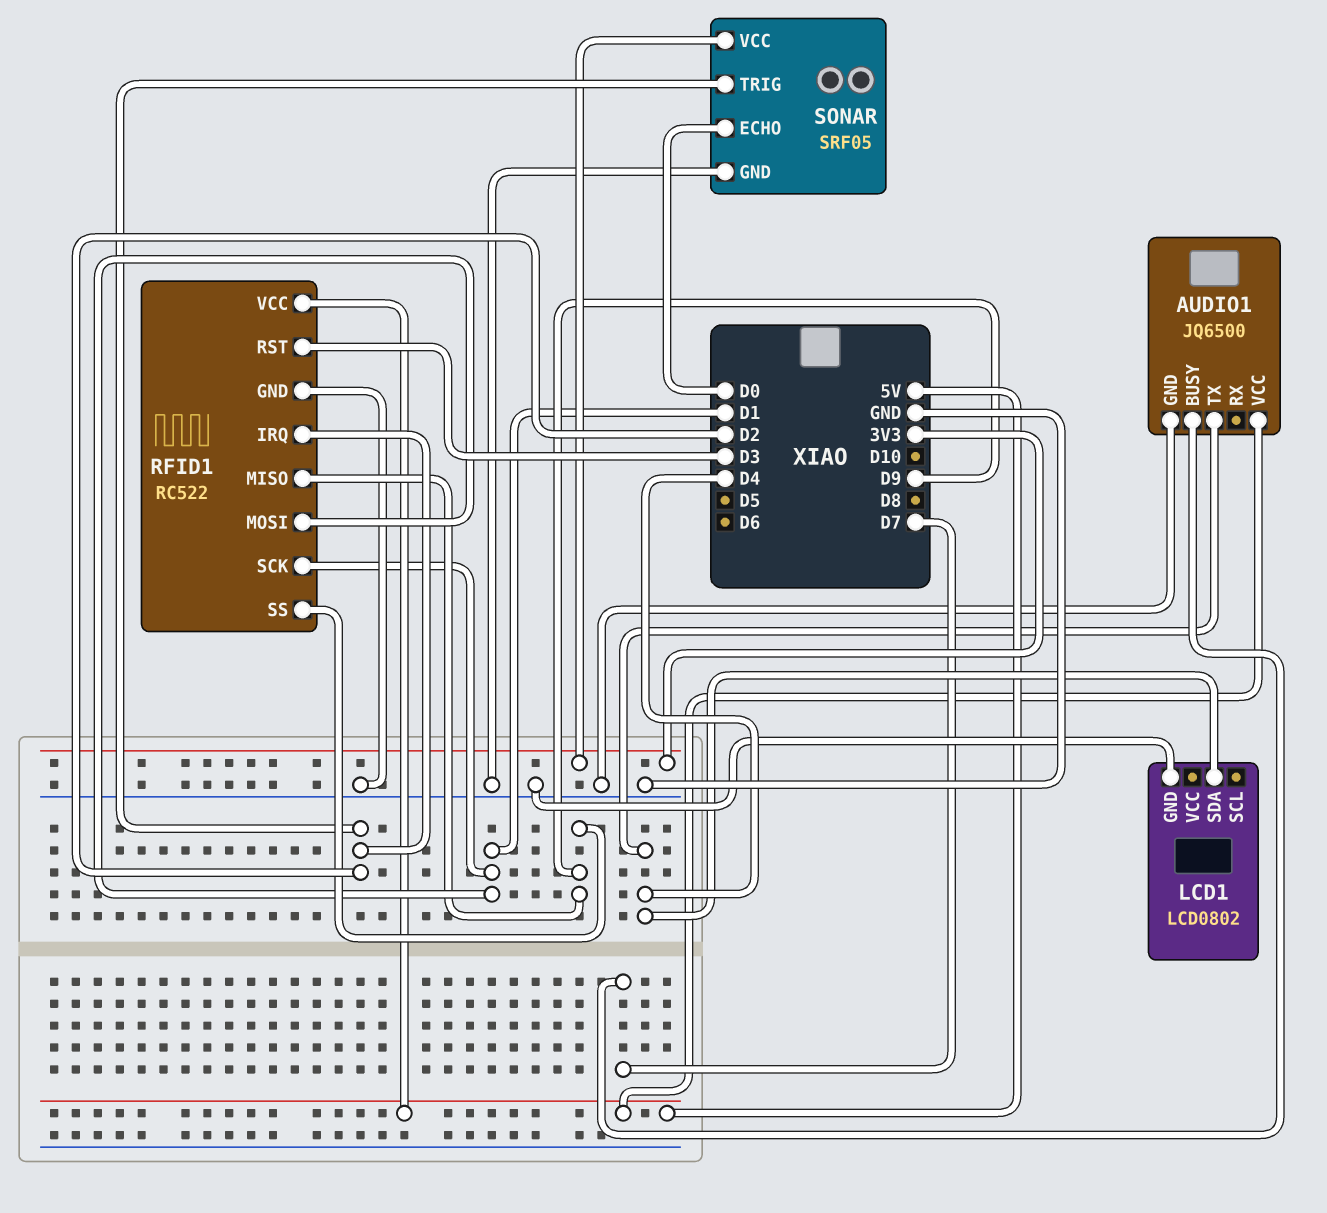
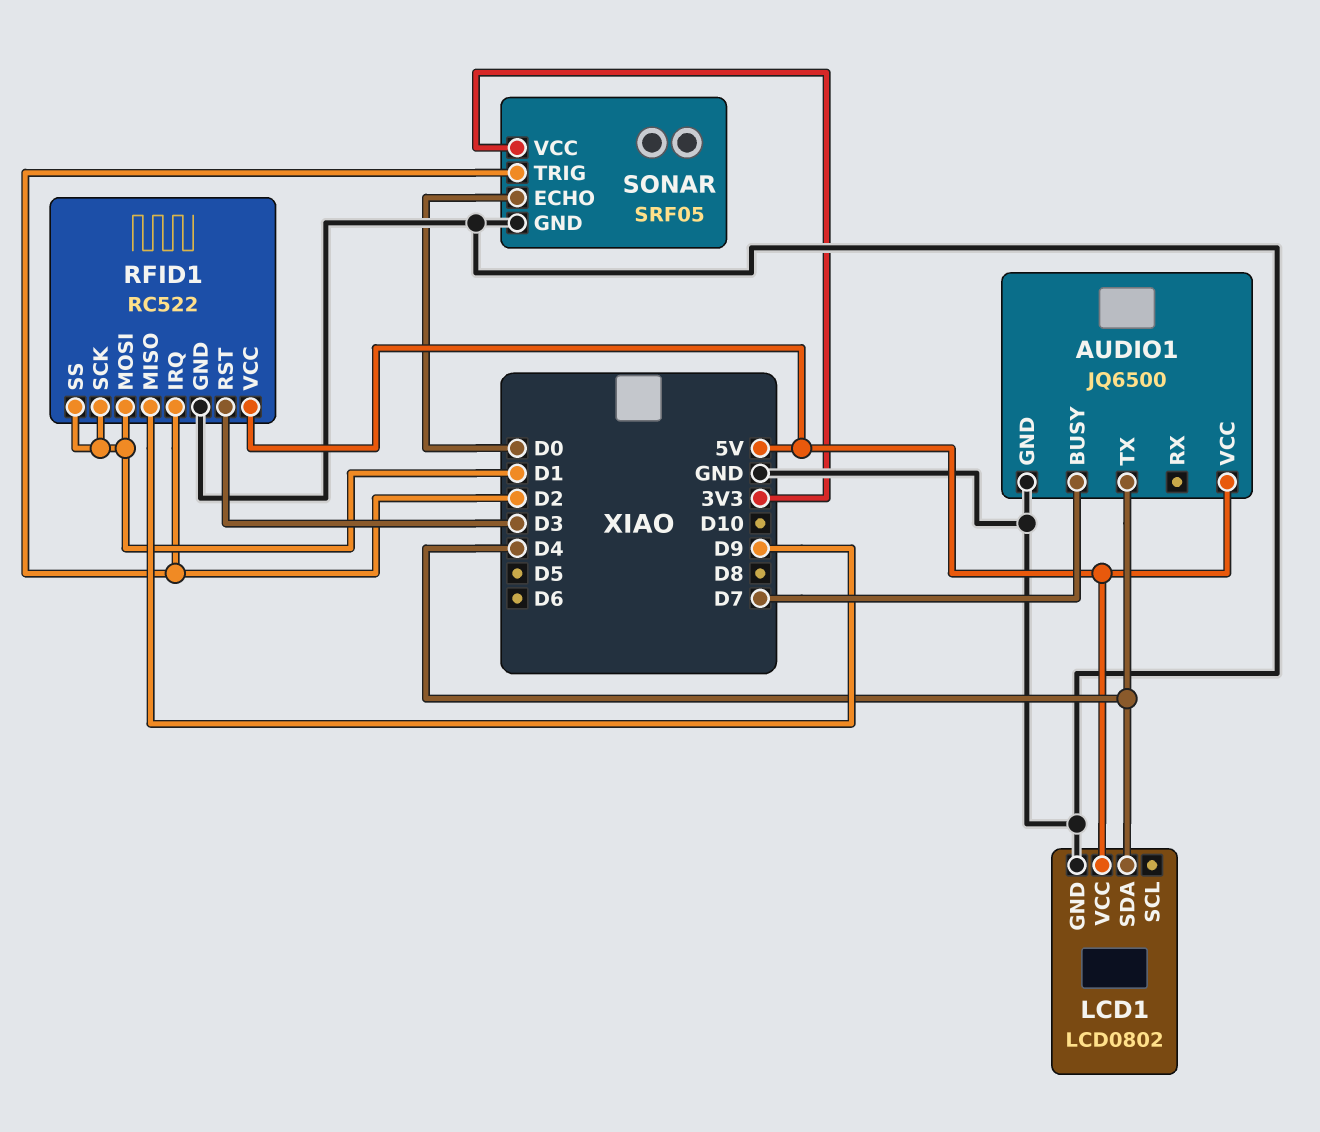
LCD1 pin VCC: none -> 5V
RFID1 pin SS: D9 -> D1

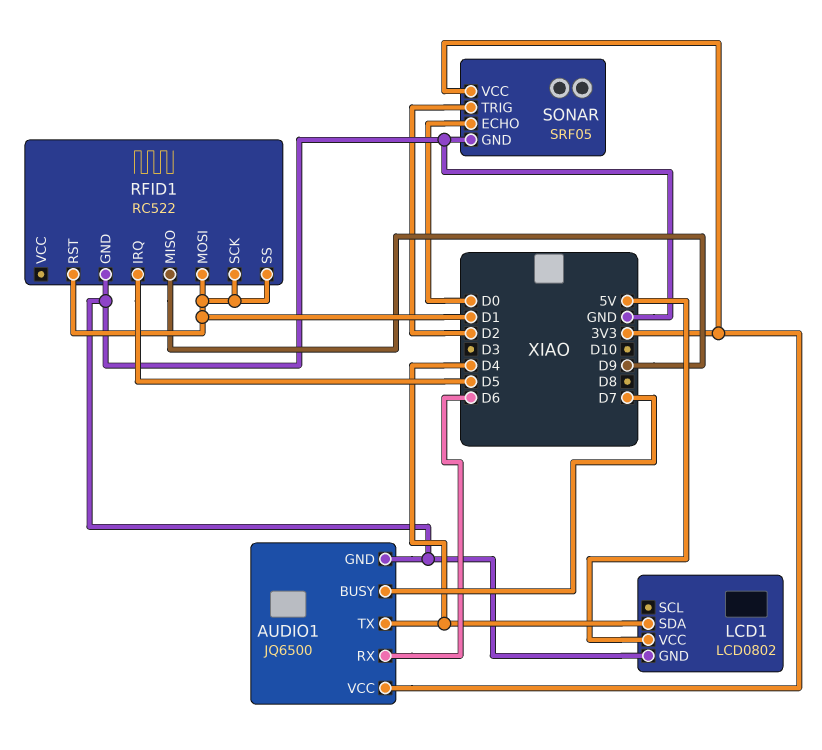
AUDIO1 pin RX: none -> D6
AUDIO1 pin VCC: 5V -> 3V3
RFID1 pin IRQ: D2 -> D5
RFID1 pin RST: D3 -> D1
RFID1 pin VCC: 5V -> none

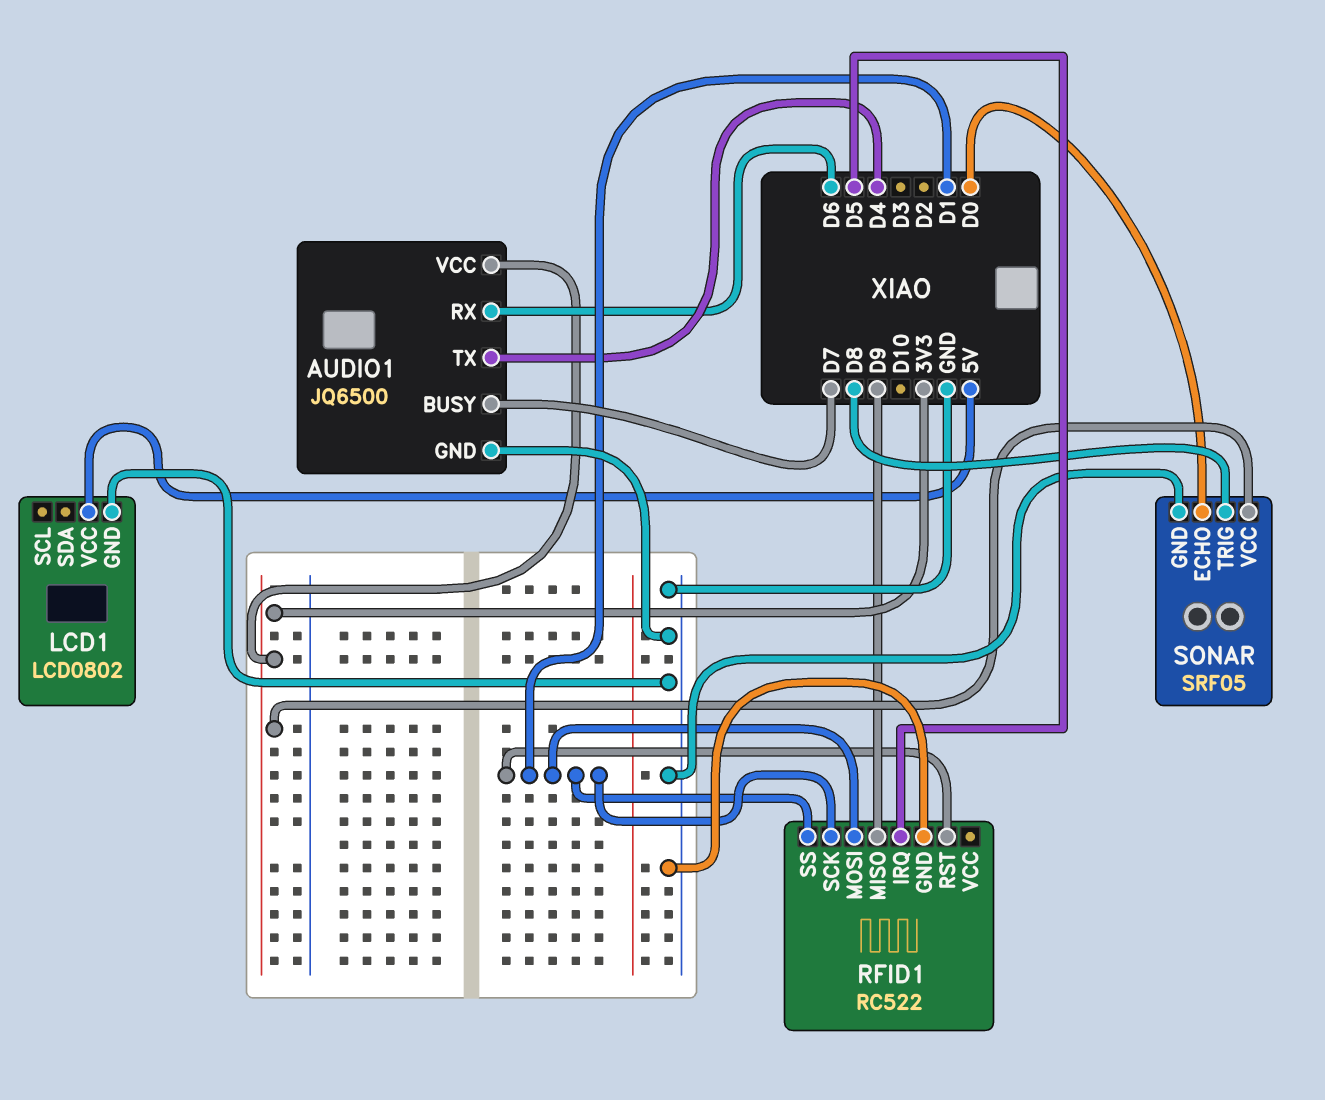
LCD1 pin SDA: D4 -> none
SONAR pin TRIG: D2 -> D8

